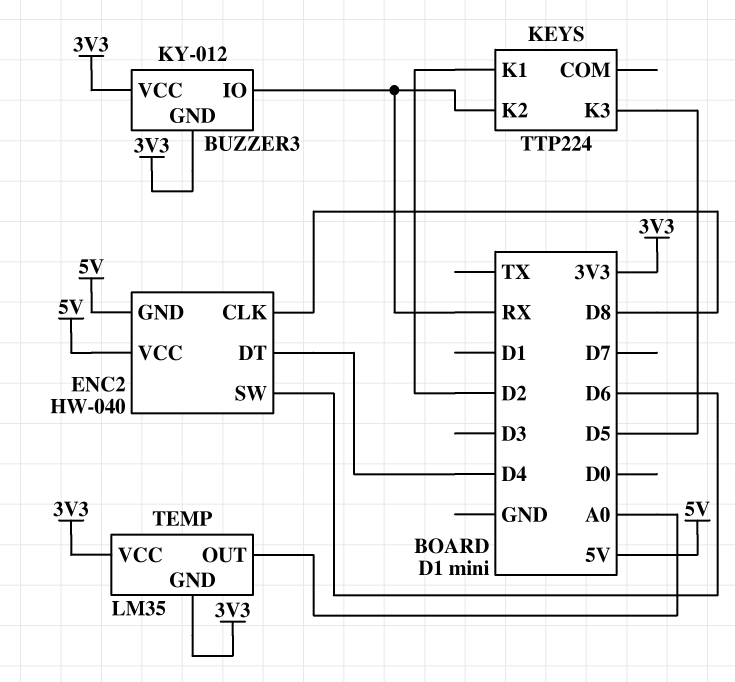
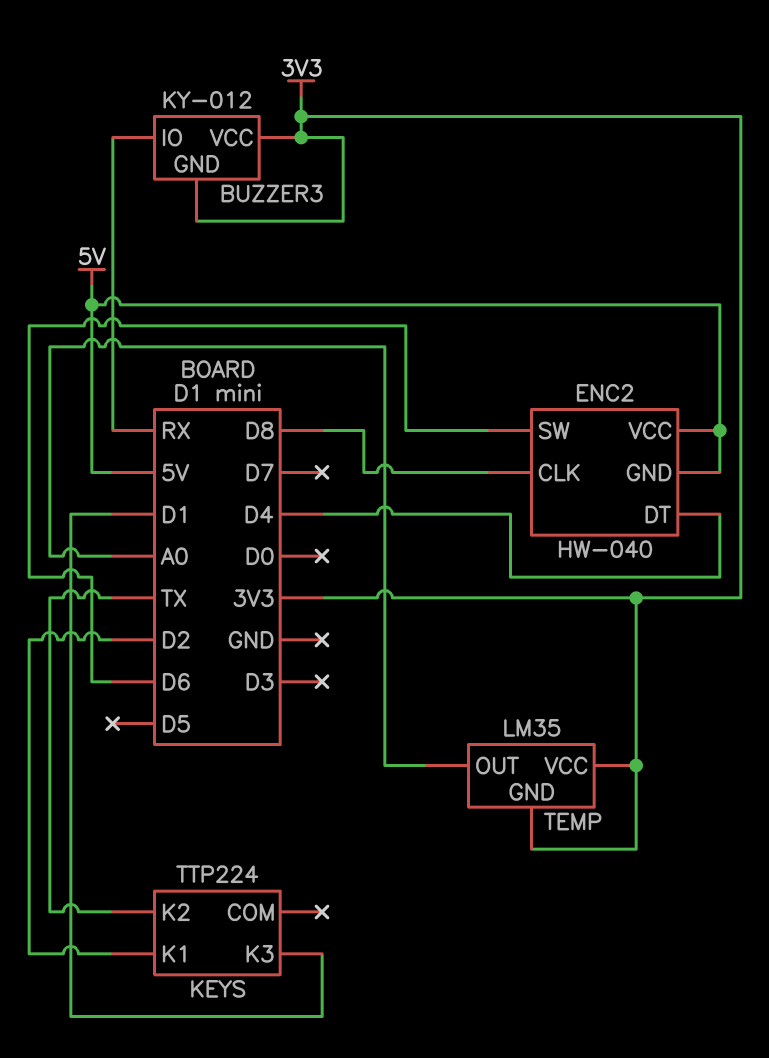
KEYS pin K2: RX -> TX
KEYS pin K3: D5 -> D1

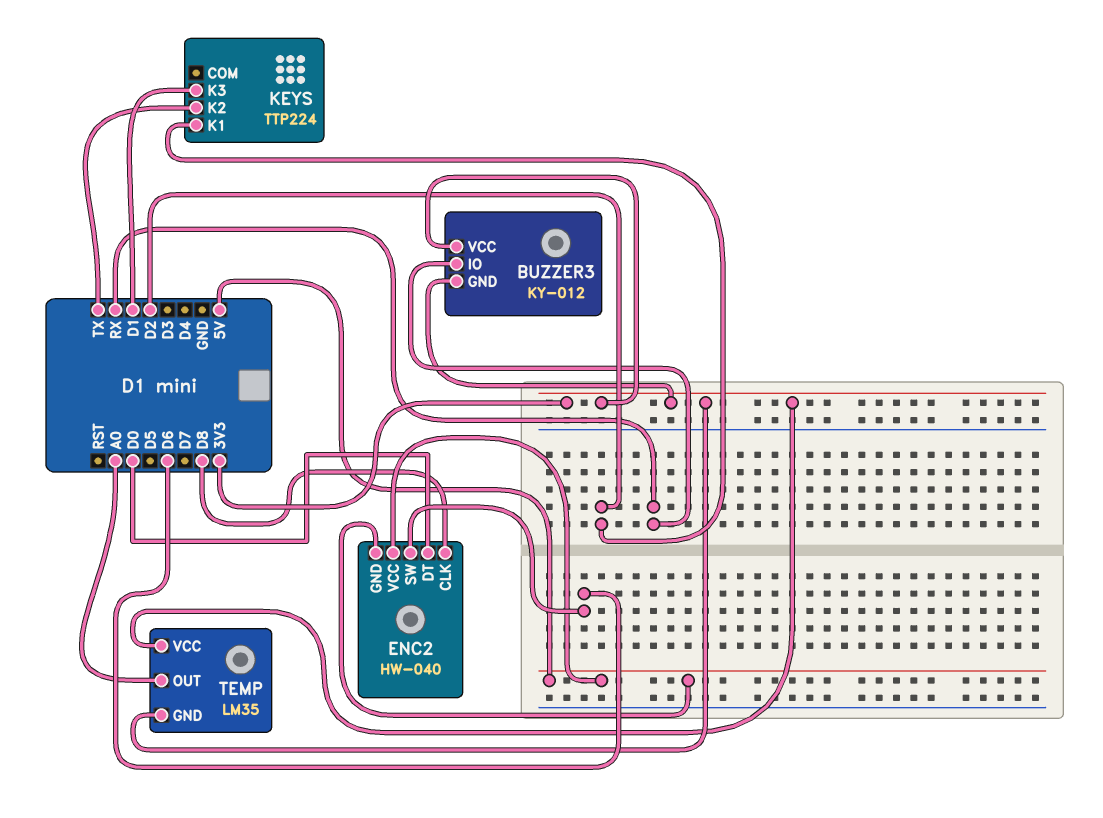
ENC2 pin DT: D4 -> D0

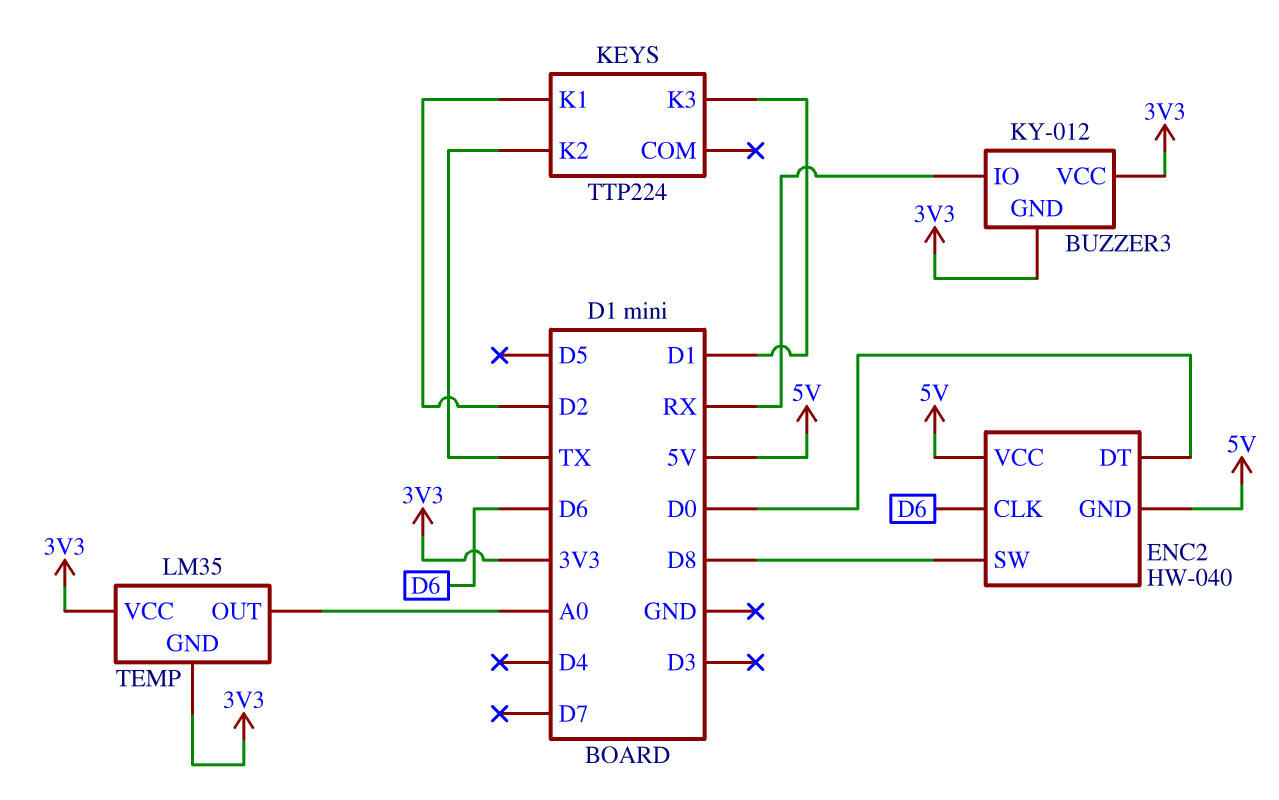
ENC2 pin CLK: D8 -> D6
ENC2 pin SW: D6 -> D8

